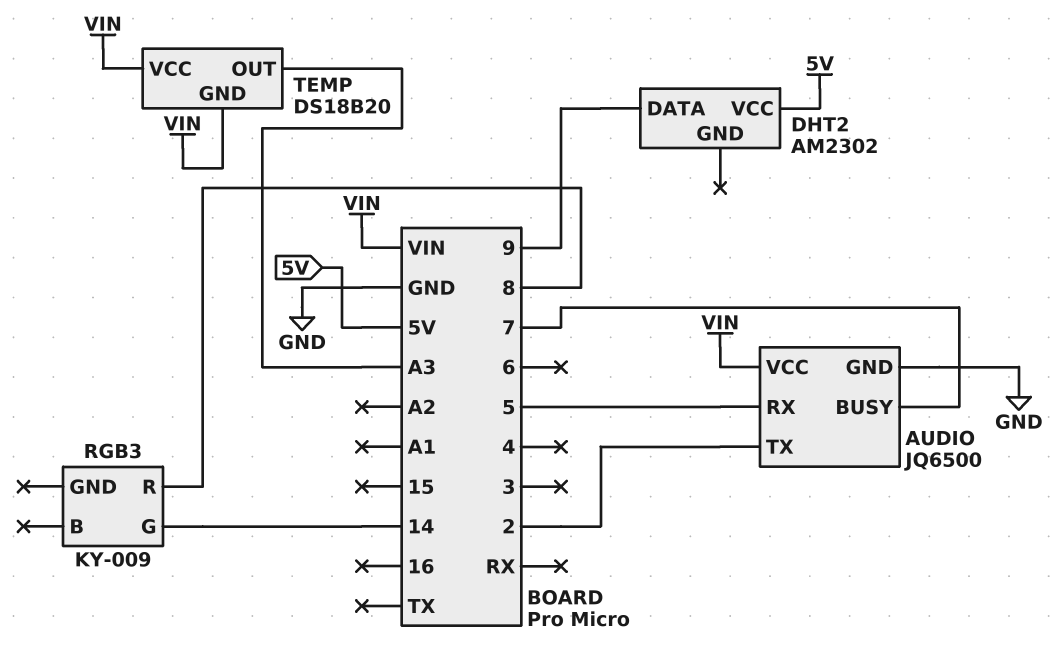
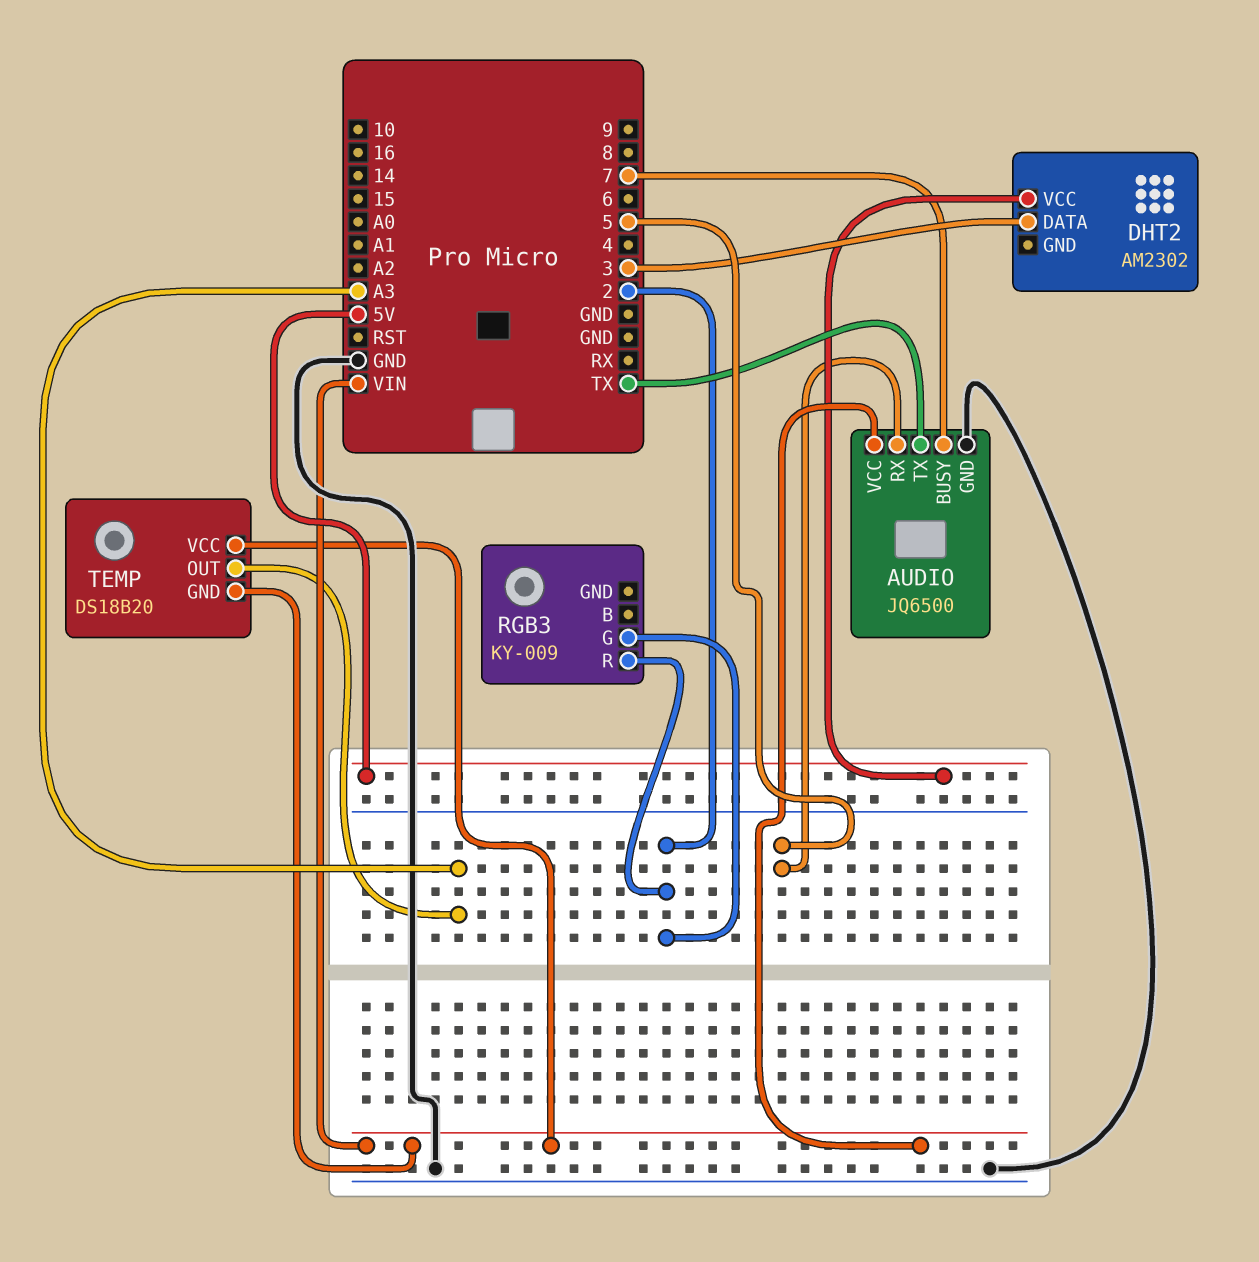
AUDIO pin TX: 2 -> TX
DHT2 pin DATA: 9 -> 3
RGB3 pin G: 14 -> 2
RGB3 pin R: 8 -> 2

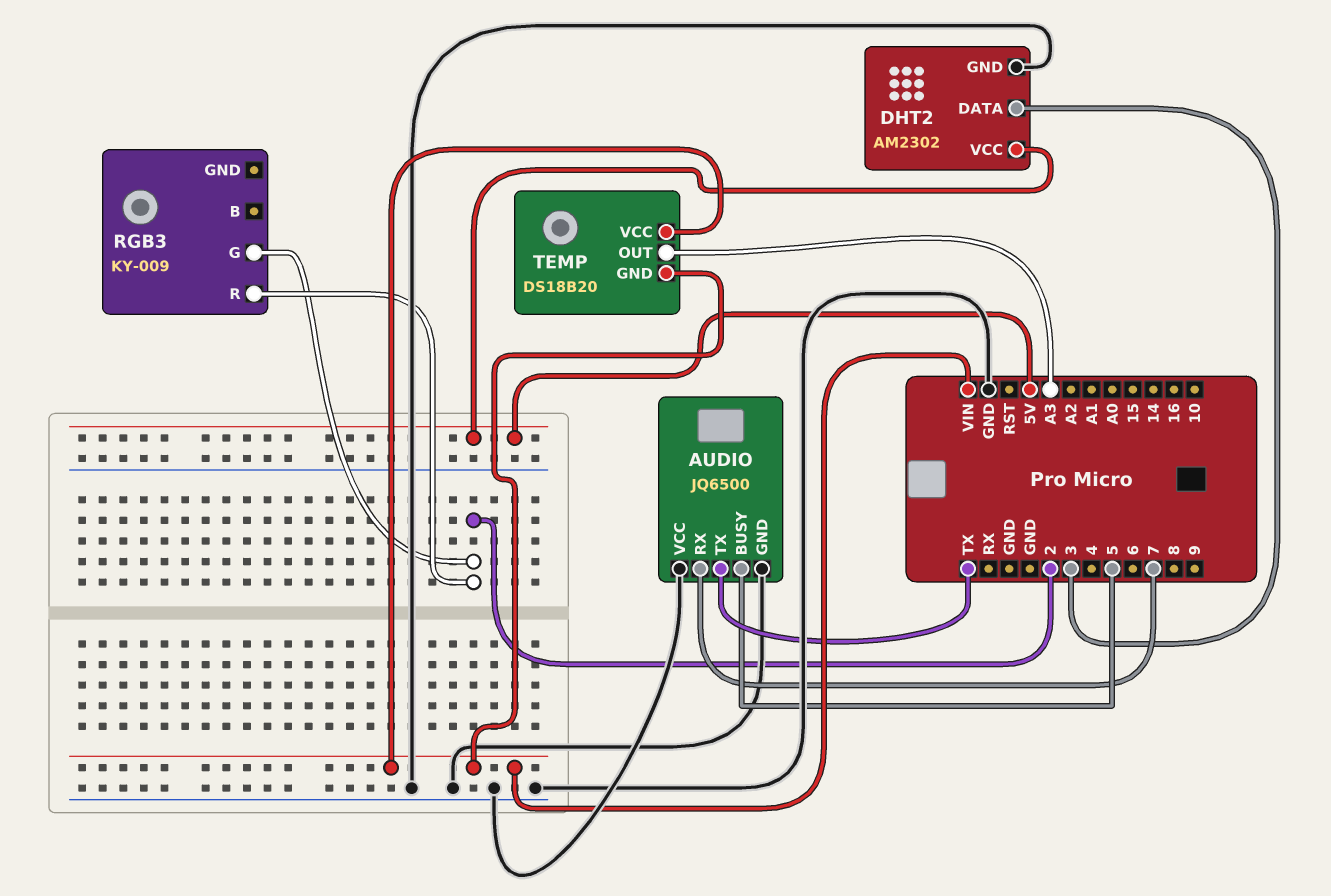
AUDIO pin BUSY: 7 -> 5
AUDIO pin RX: 5 -> 7
AUDIO pin VCC: VIN -> GND
DHT2 pin GND: none -> GND

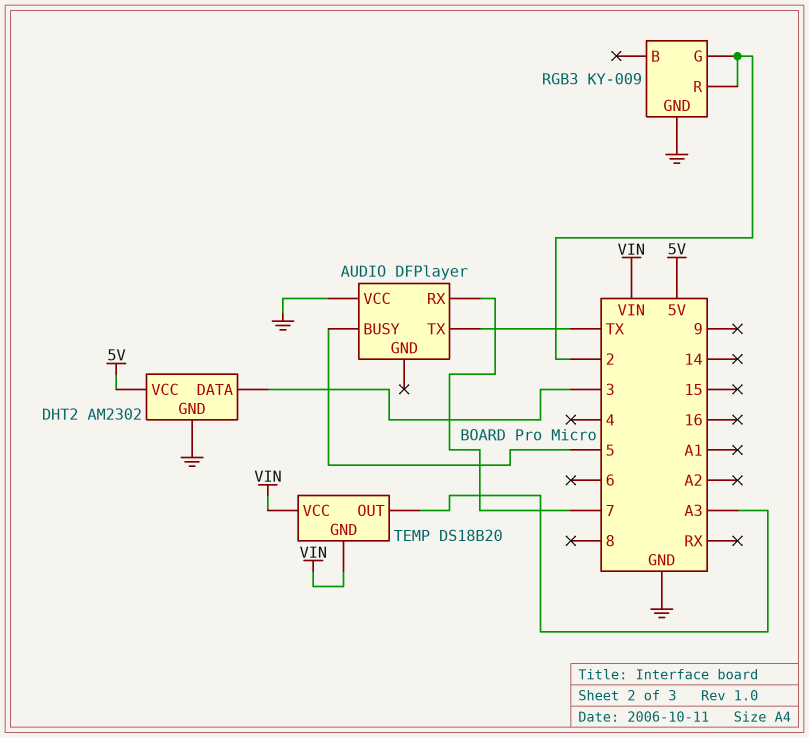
AUDIO: JQ6500 -> DFPlayer
AUDIO pin GND: GND -> none
RGB3 pin GND: none -> GND

